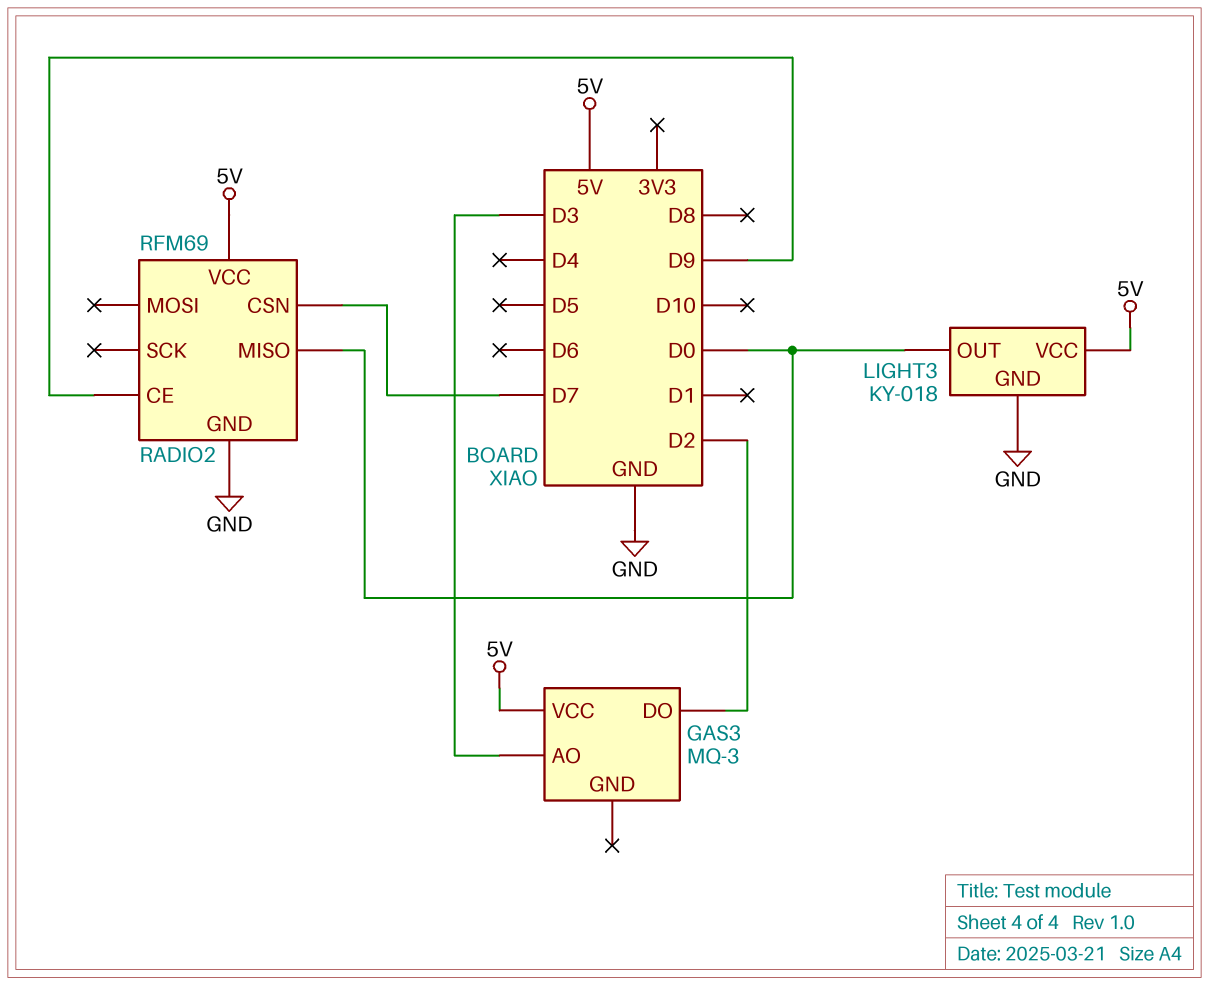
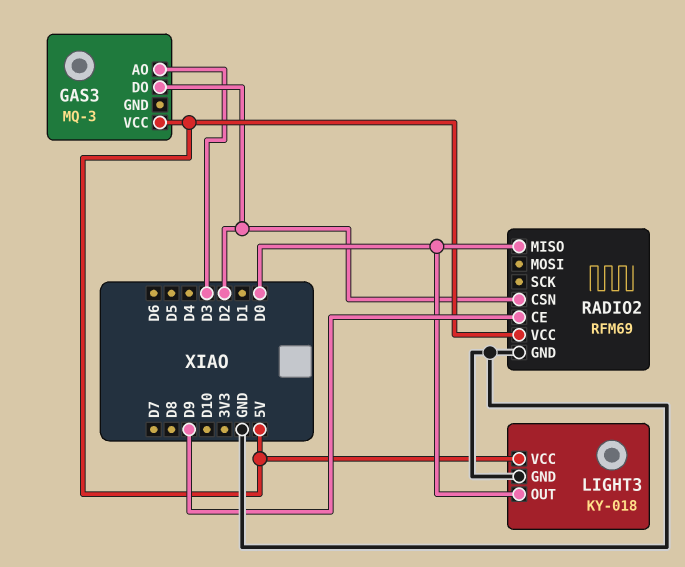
RADIO2 pin CSN: D7 -> D2

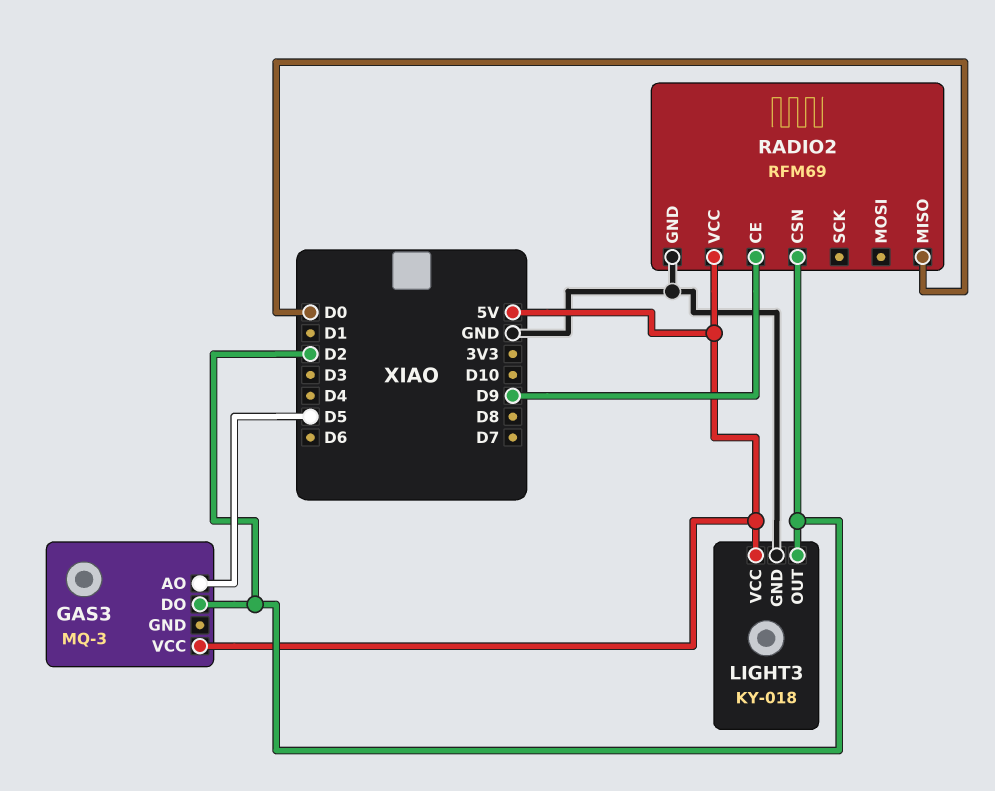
GAS3 pin AO: D3 -> D5
LIGHT3 pin OUT: D0 -> D2

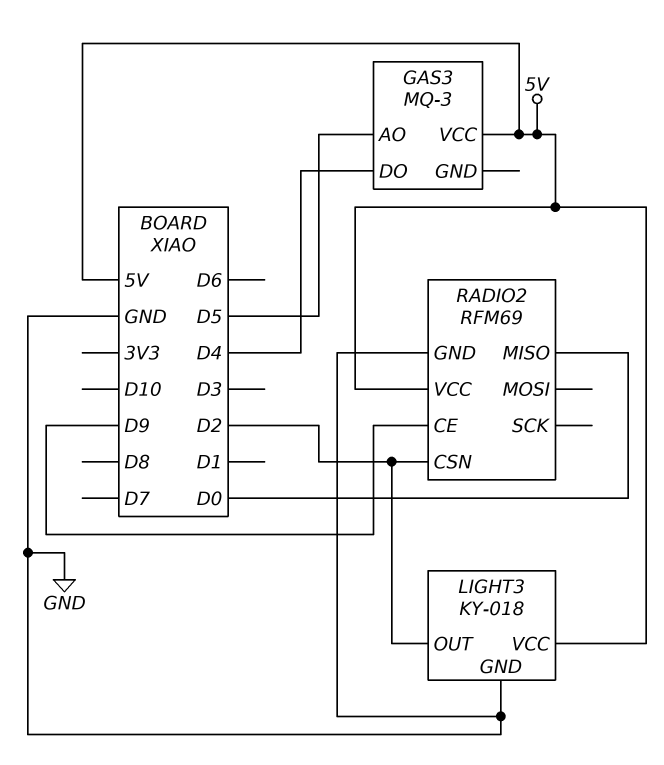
GAS3 pin DO: D2 -> D4

